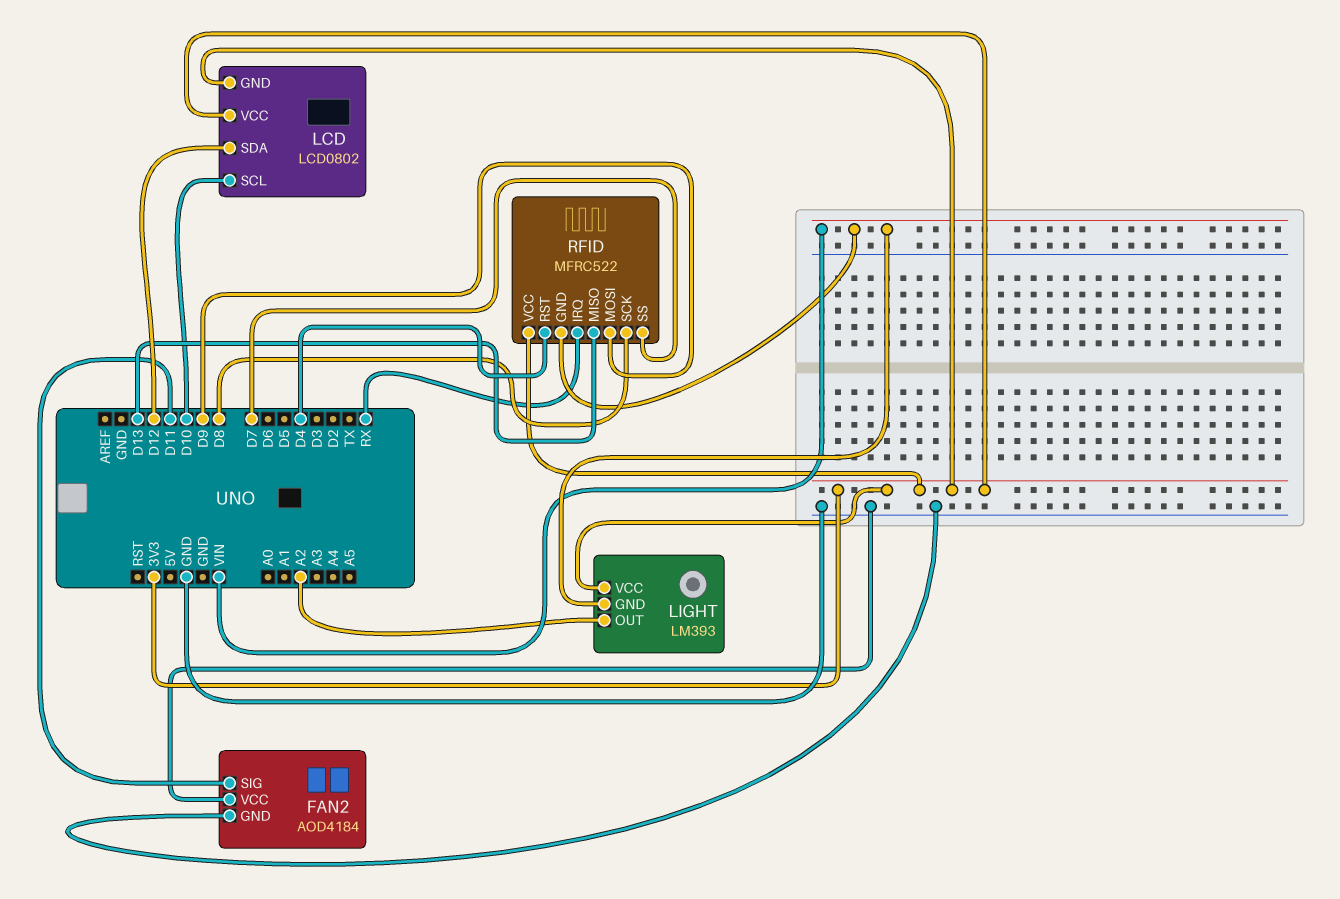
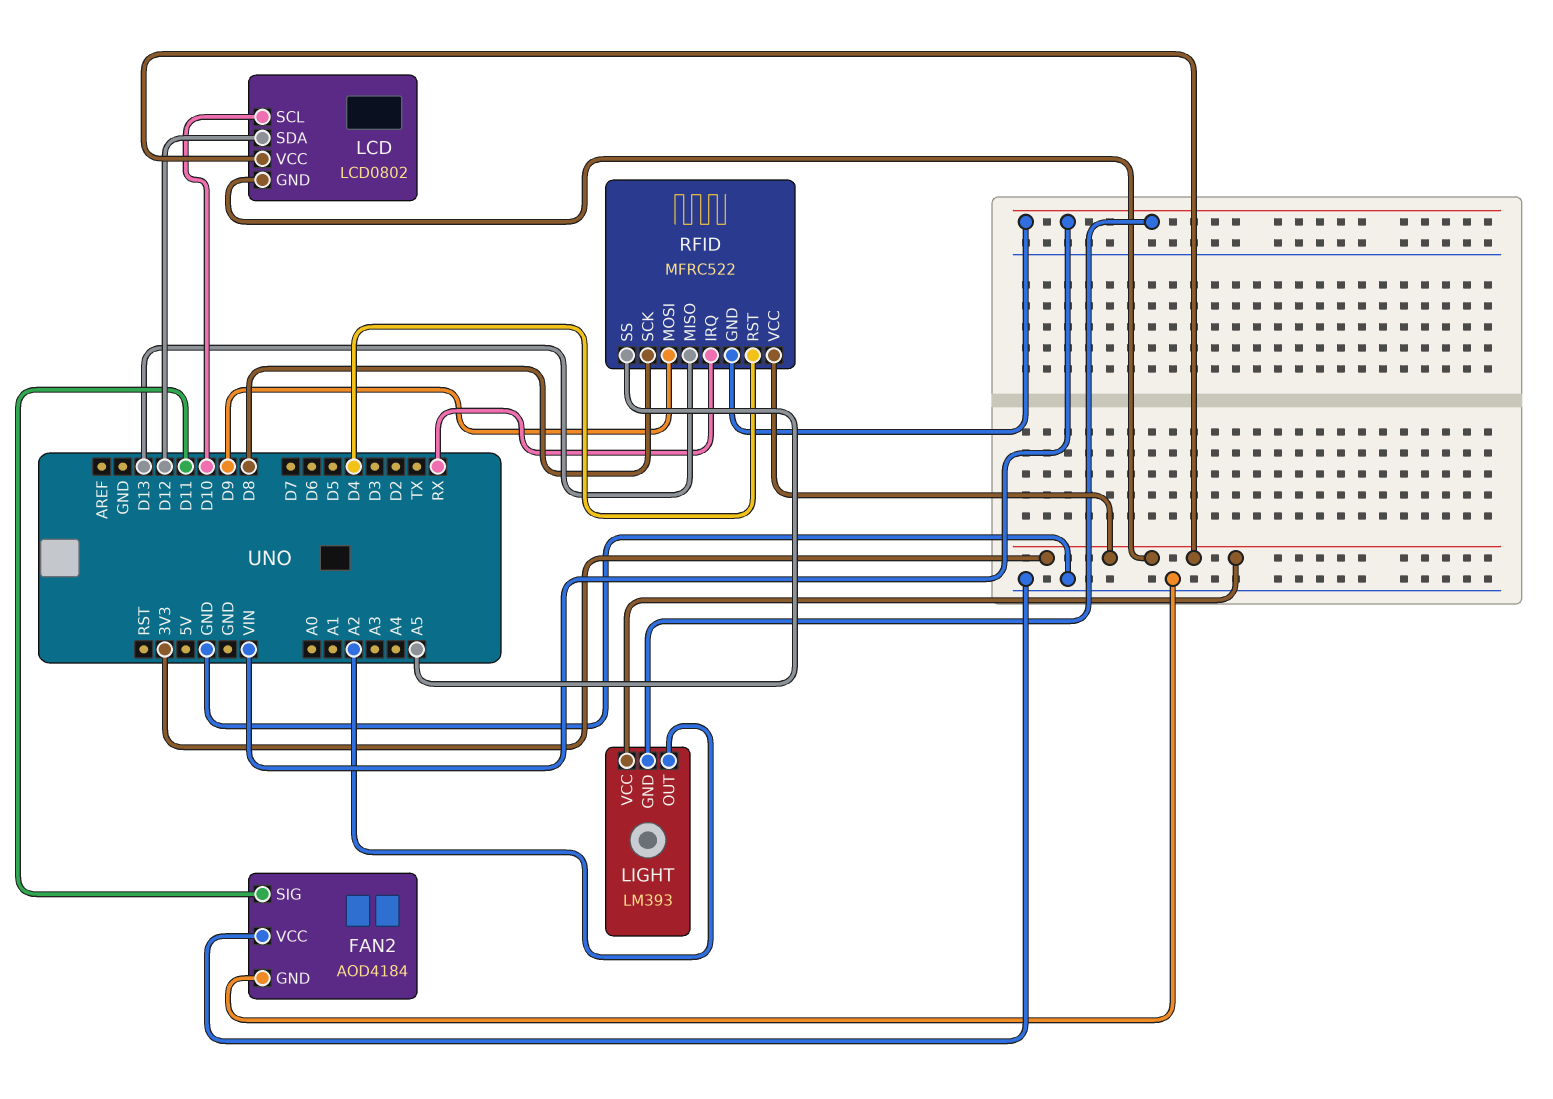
RFID pin SS: D7 -> A5

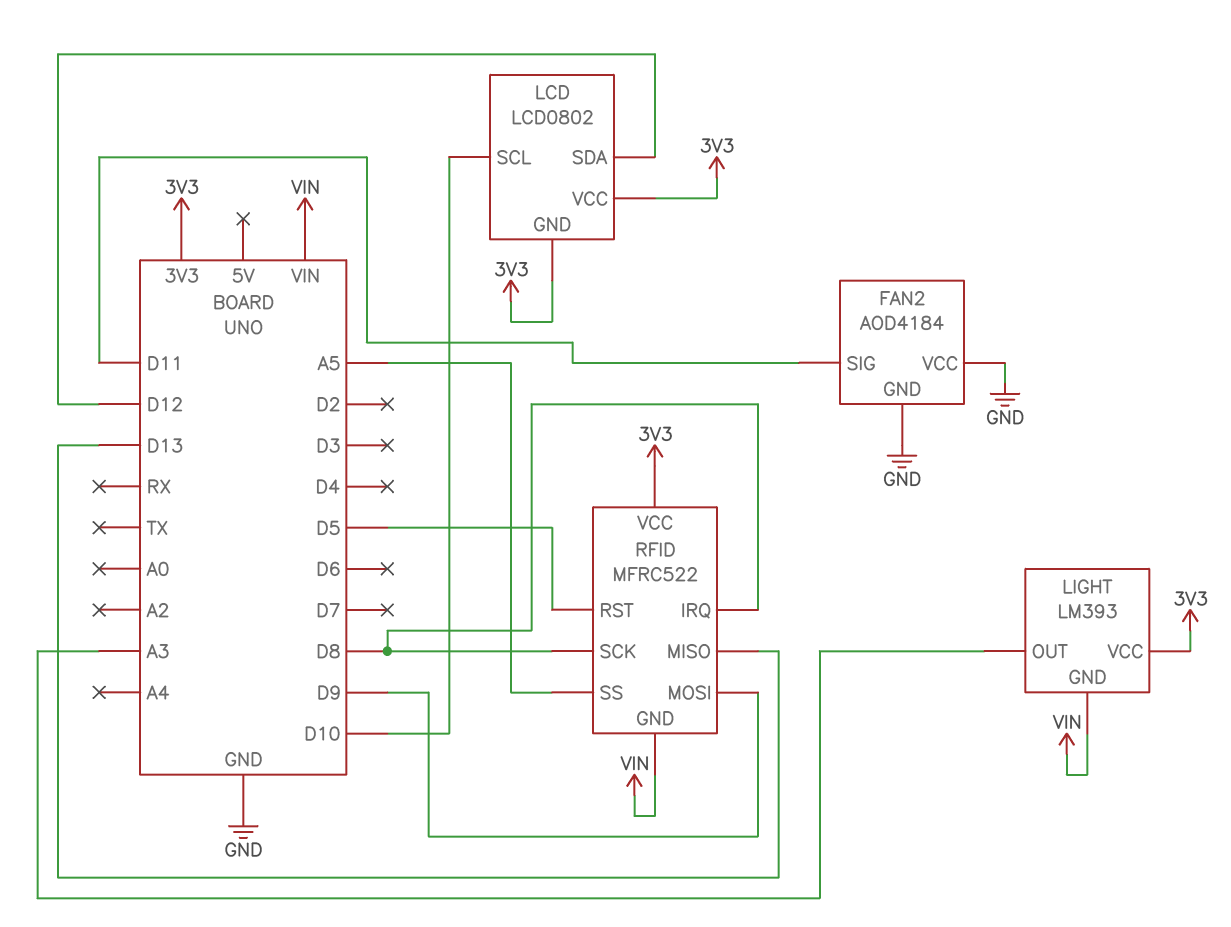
LIGHT pin OUT: A2 -> A3
RFID pin IRQ: RX -> D8
RFID pin RST: D4 -> D5

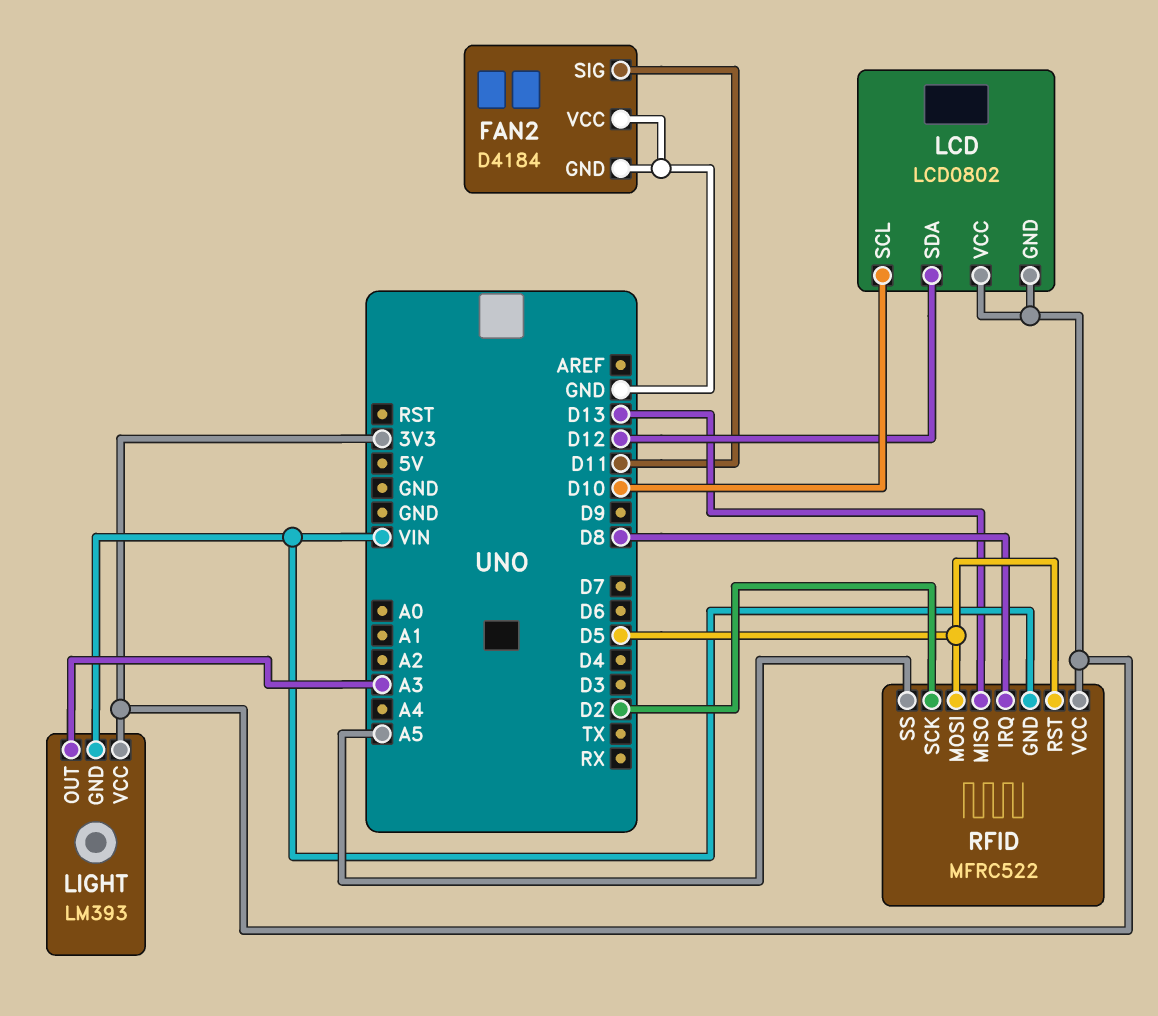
FAN2: AOD4184 -> D4184
RFID pin MOSI: D9 -> D5
RFID pin SCK: D8 -> D2

